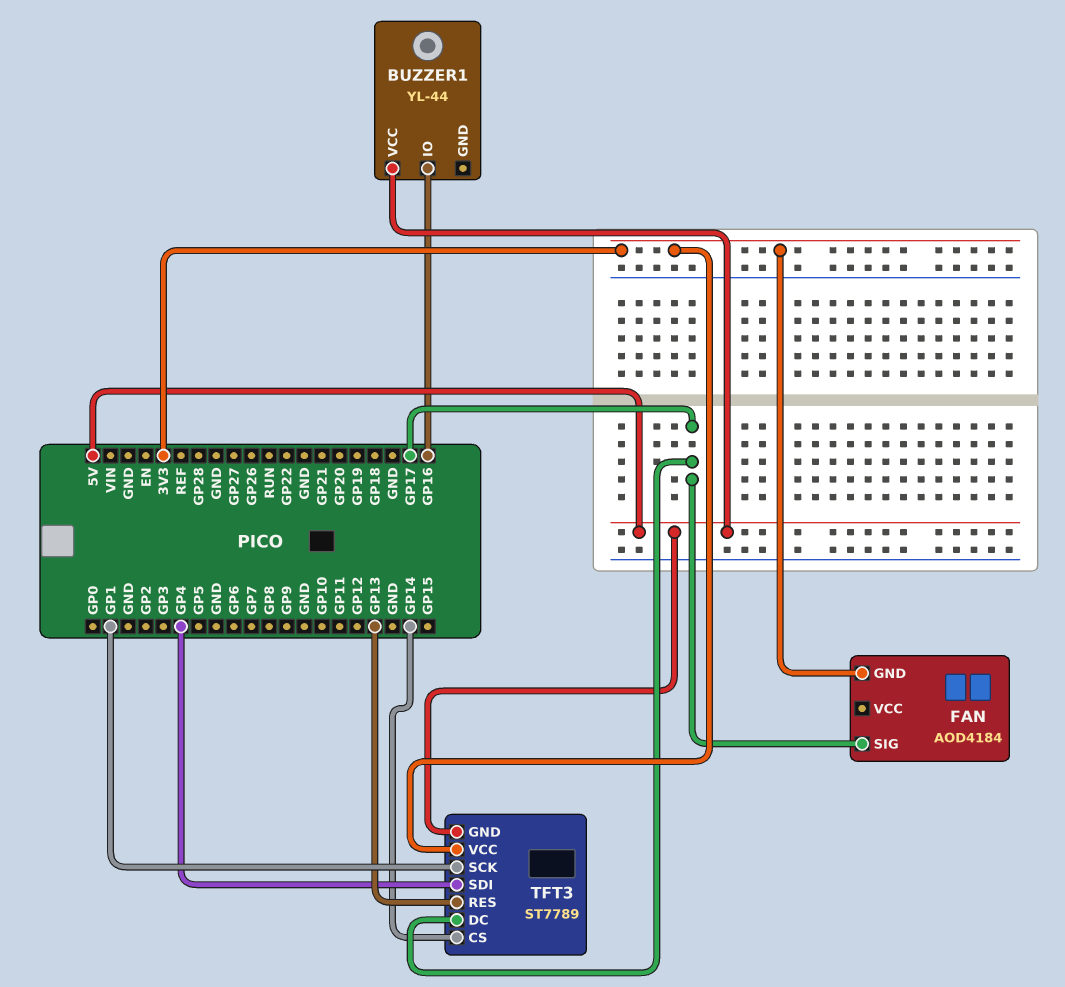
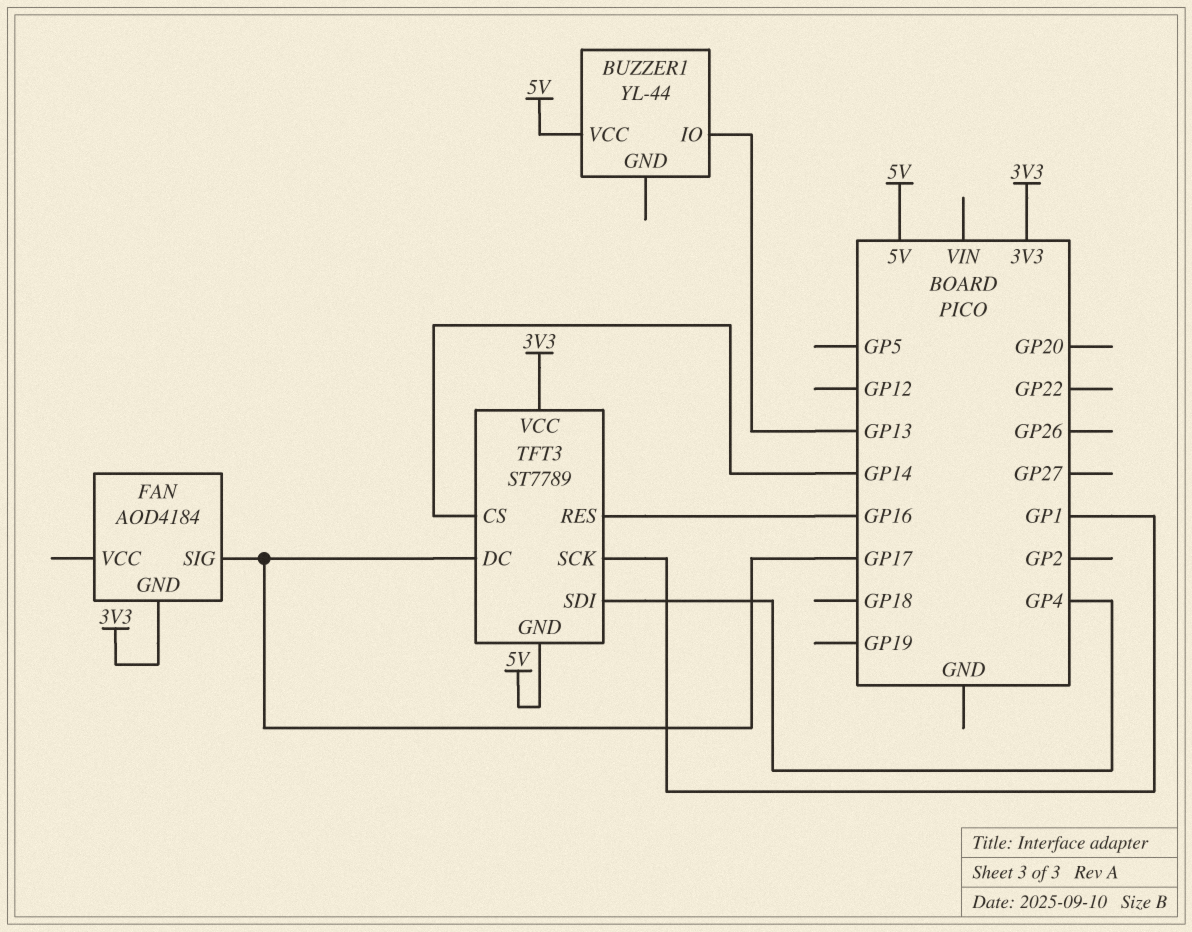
BUZZER1 pin IO: GP16 -> GP13
TFT3 pin RES: GP13 -> GP16

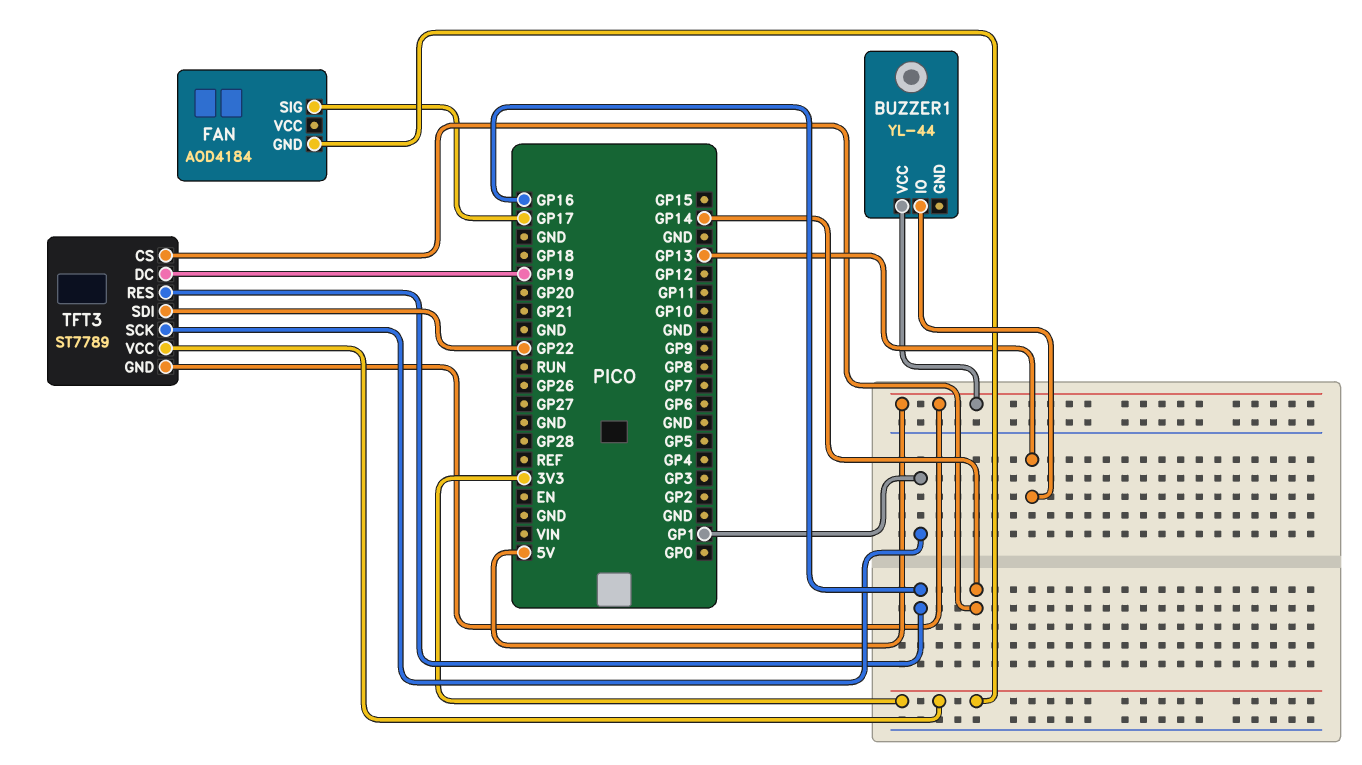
TFT3 pin DC: GP17 -> GP19
TFT3 pin SDI: GP4 -> GP22

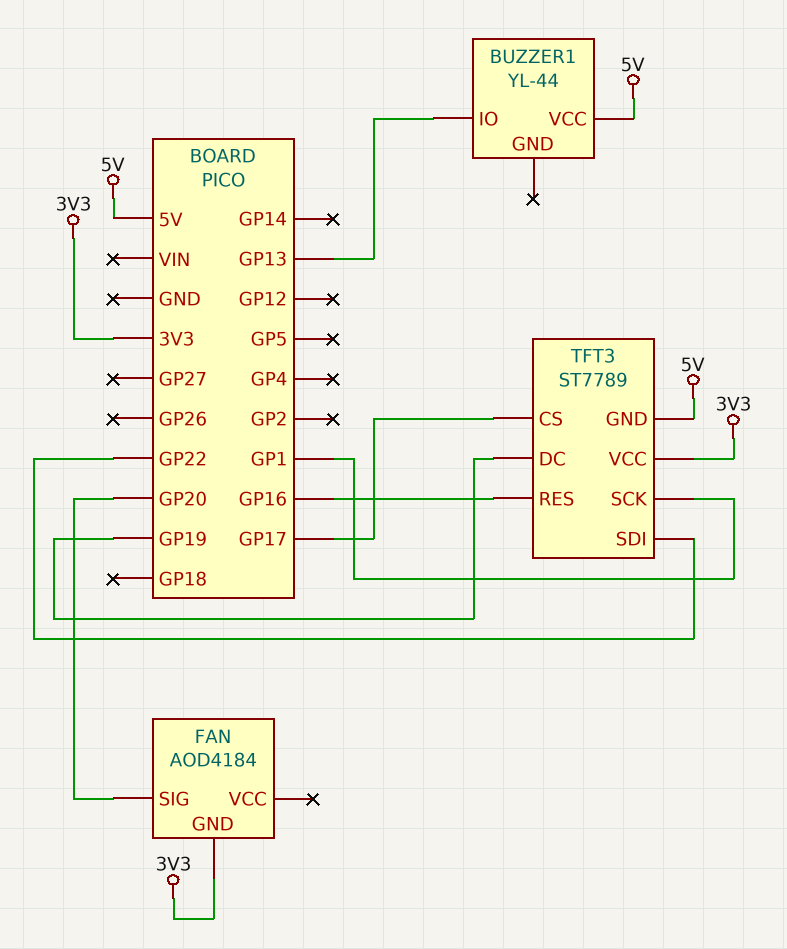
FAN pin SIG: GP17 -> GP20
TFT3 pin CS: GP14 -> GP17

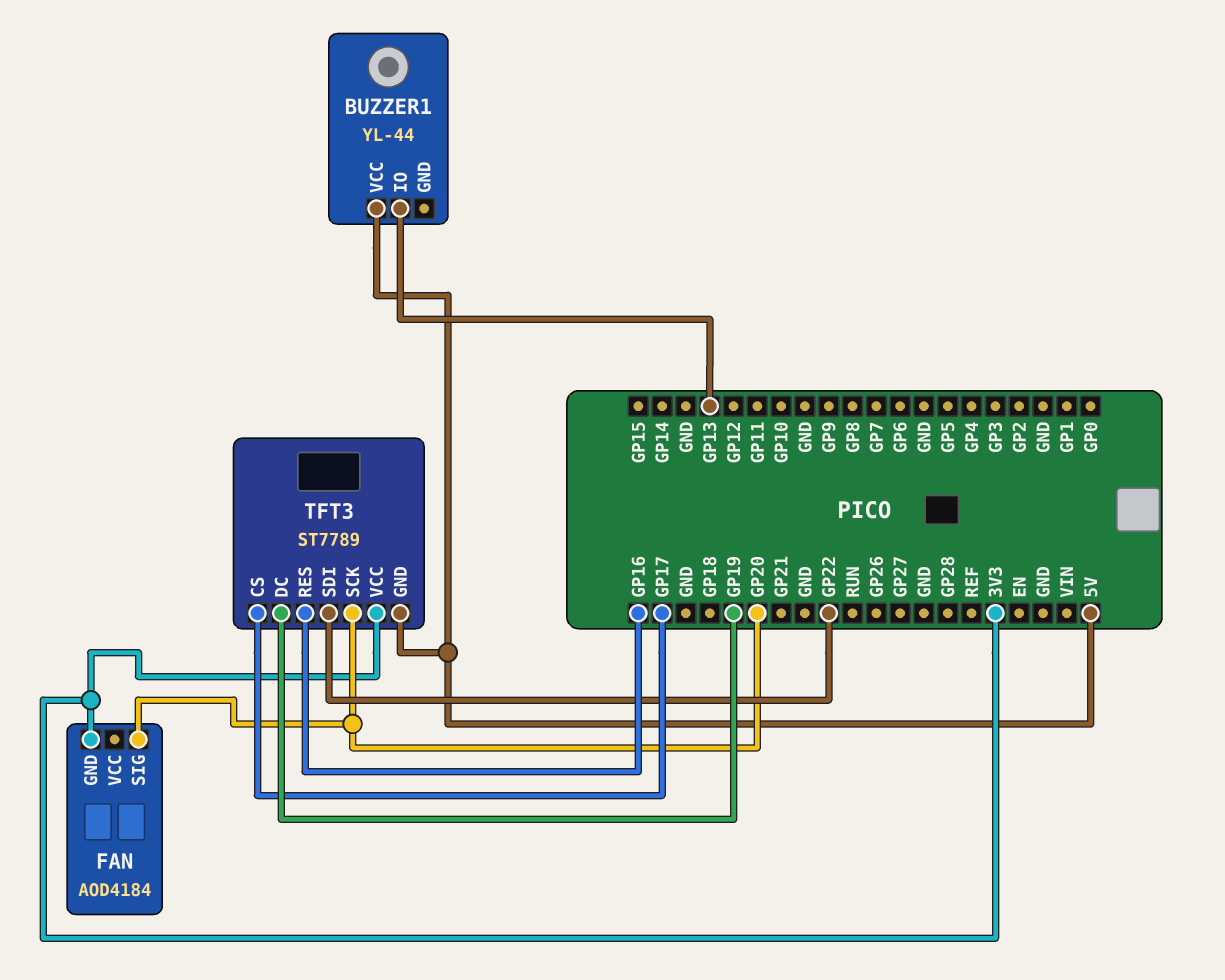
TFT3 pin SCK: GP1 -> GP20

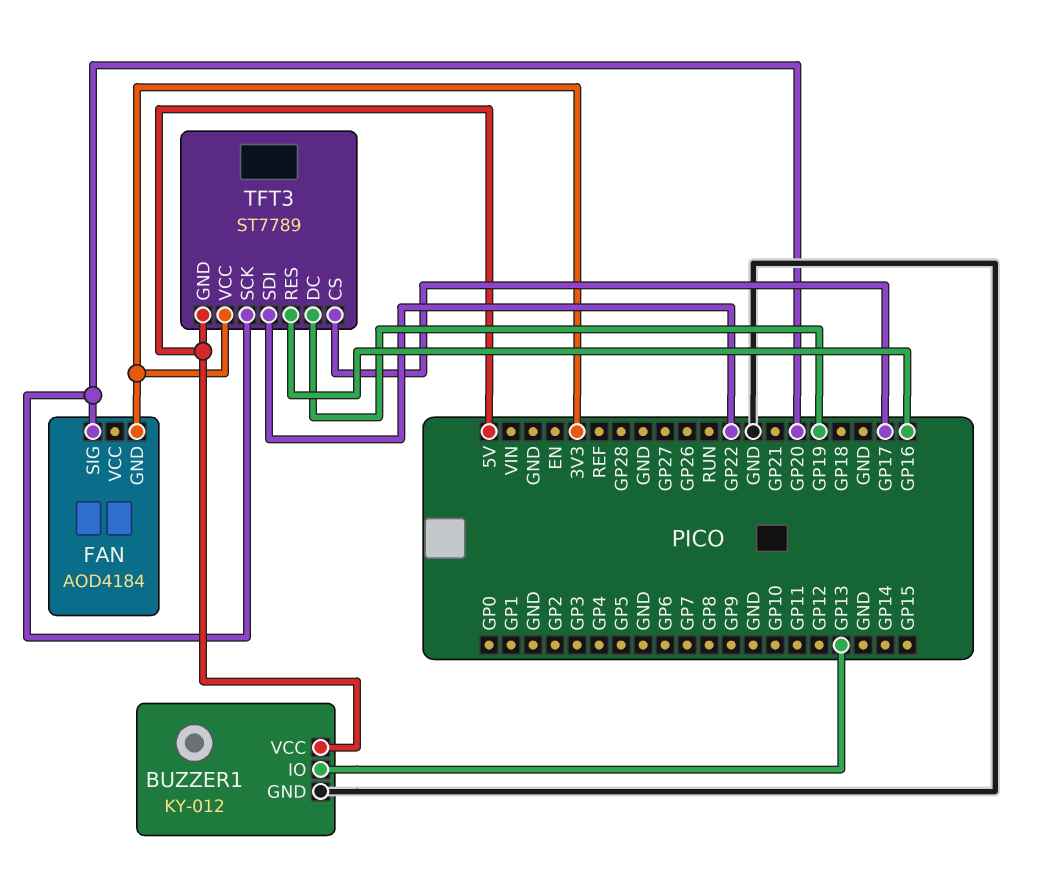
BUZZER1: YL-44 -> KY-012
BUZZER1 pin GND: none -> GND

